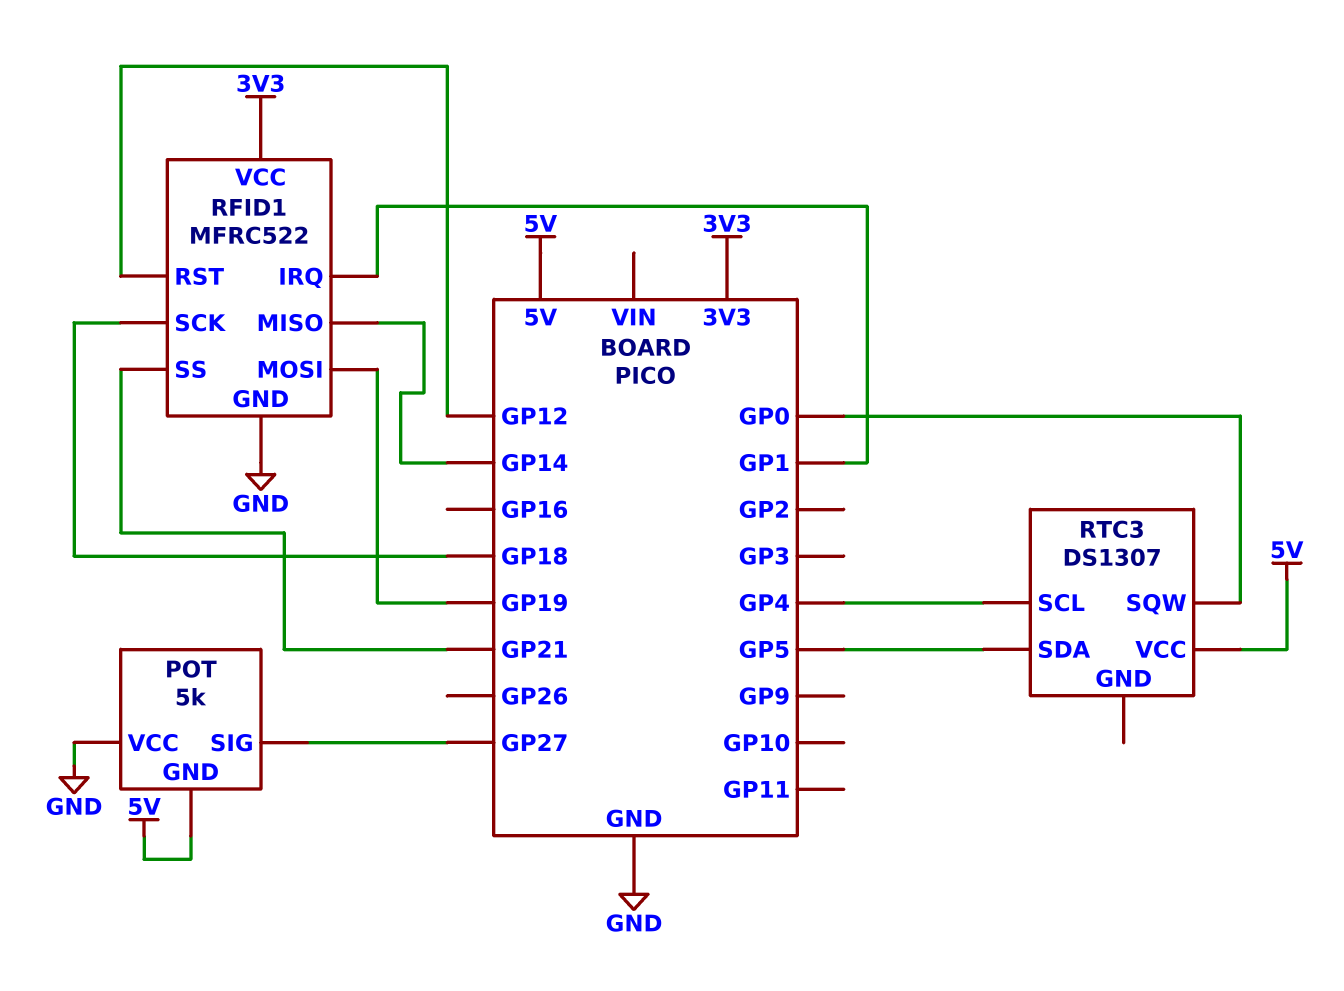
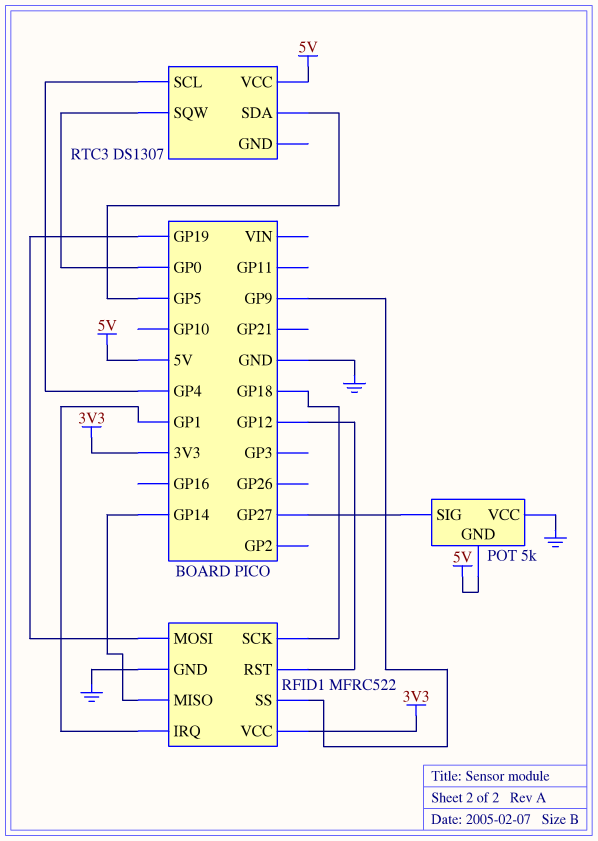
RFID1 pin SS: GP21 -> GP9

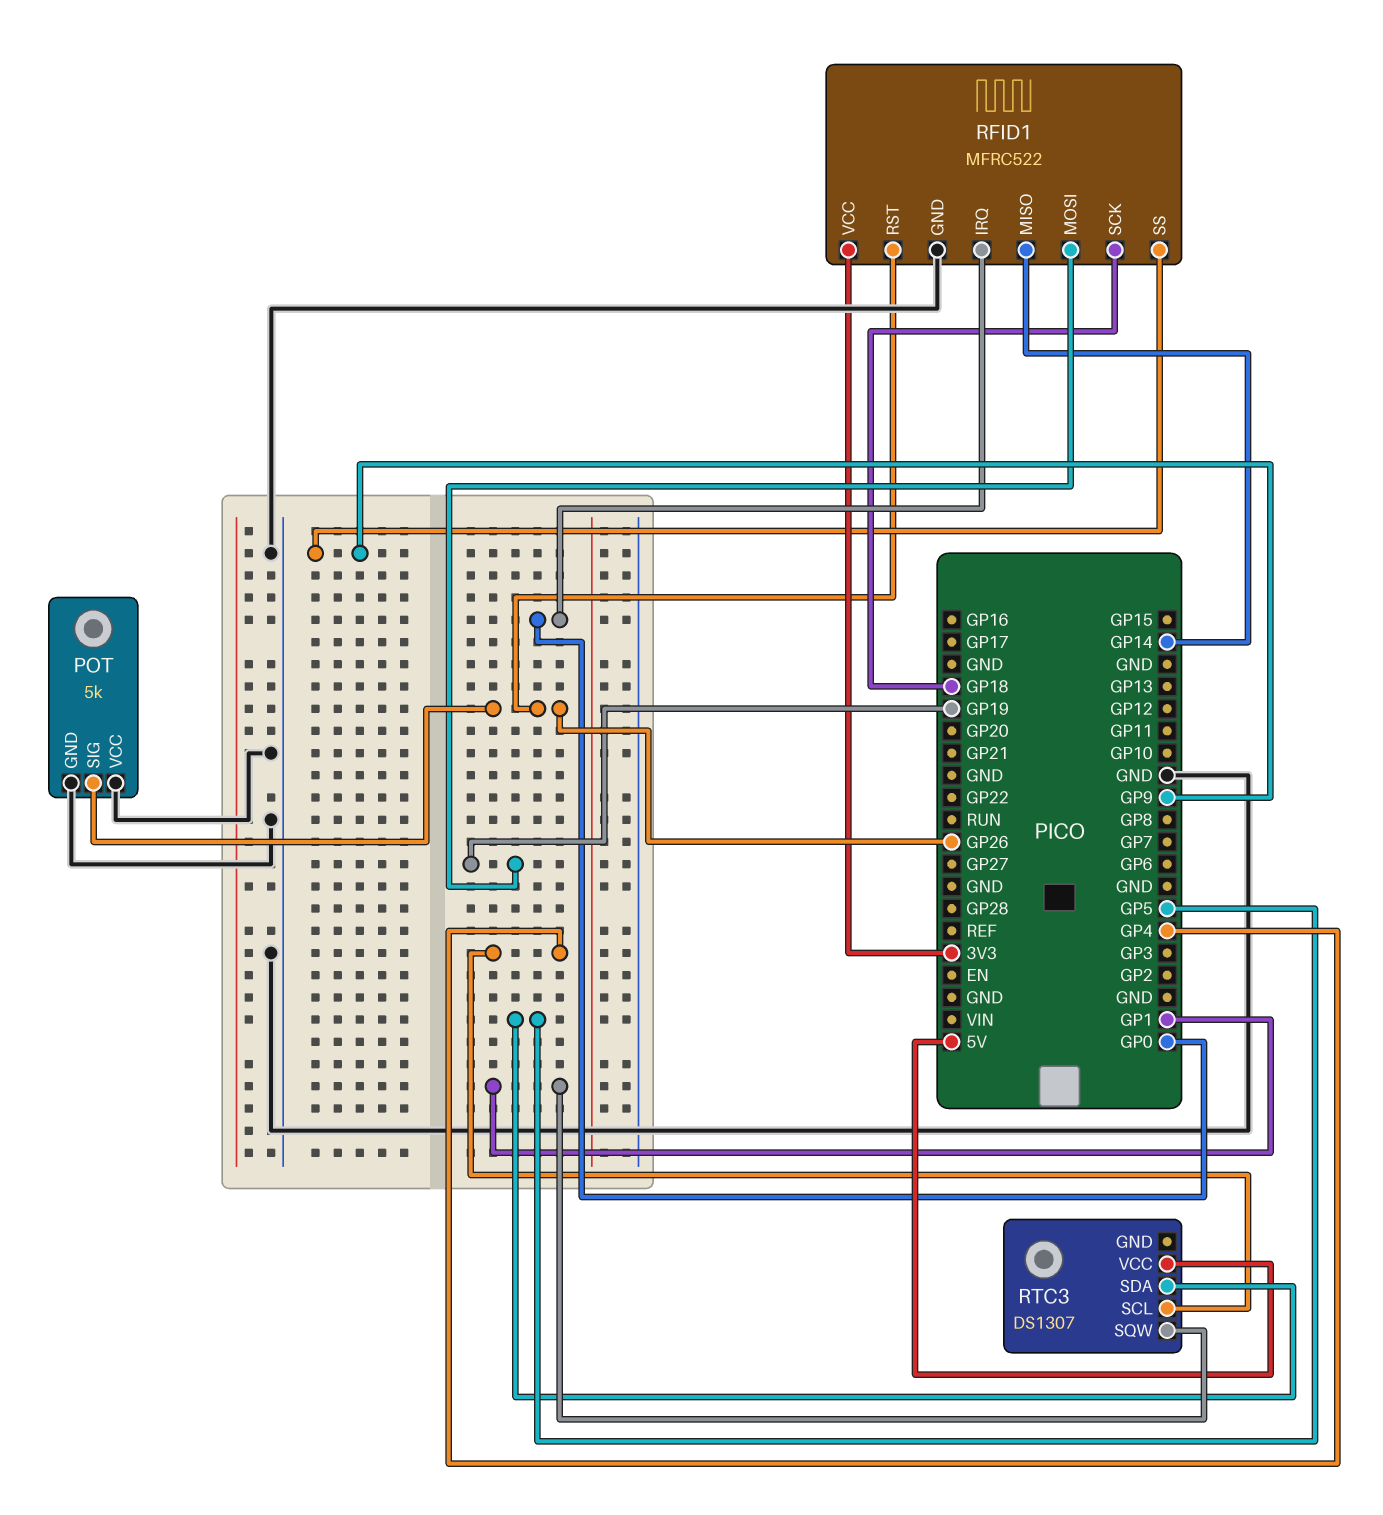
POT pin GND: 5V -> GND
POT pin SIG: GP27 -> GP26
RFID1 pin IRQ: GP1 -> GP0
RFID1 pin RST: GP12 -> GP26
RTC3 pin SQW: GP0 -> GP1

